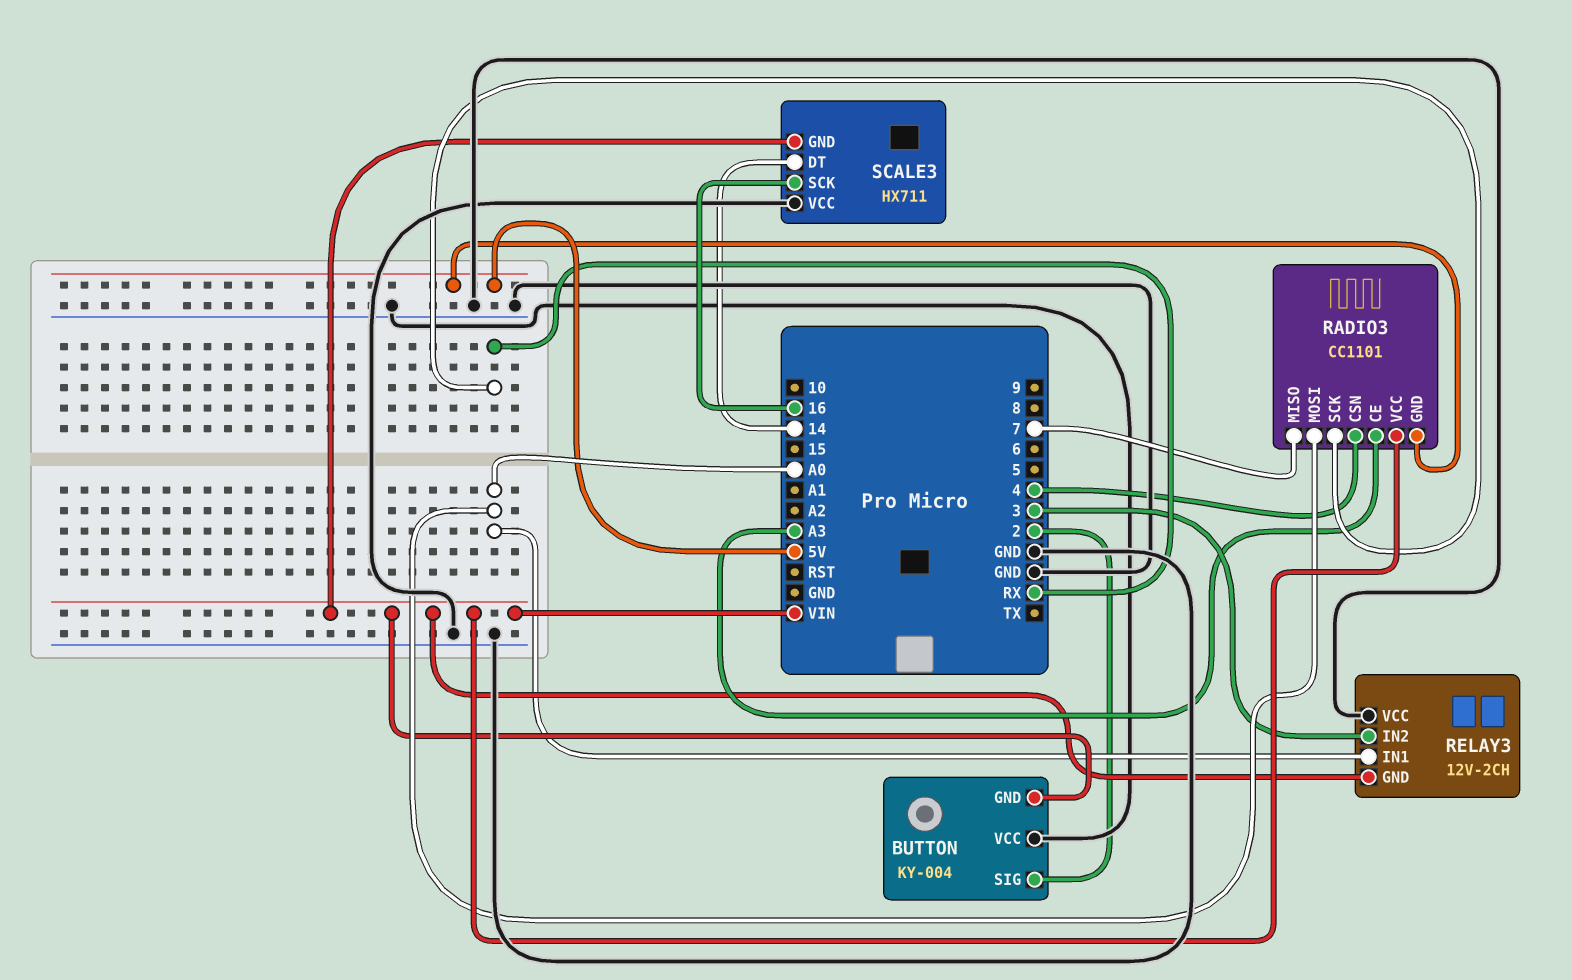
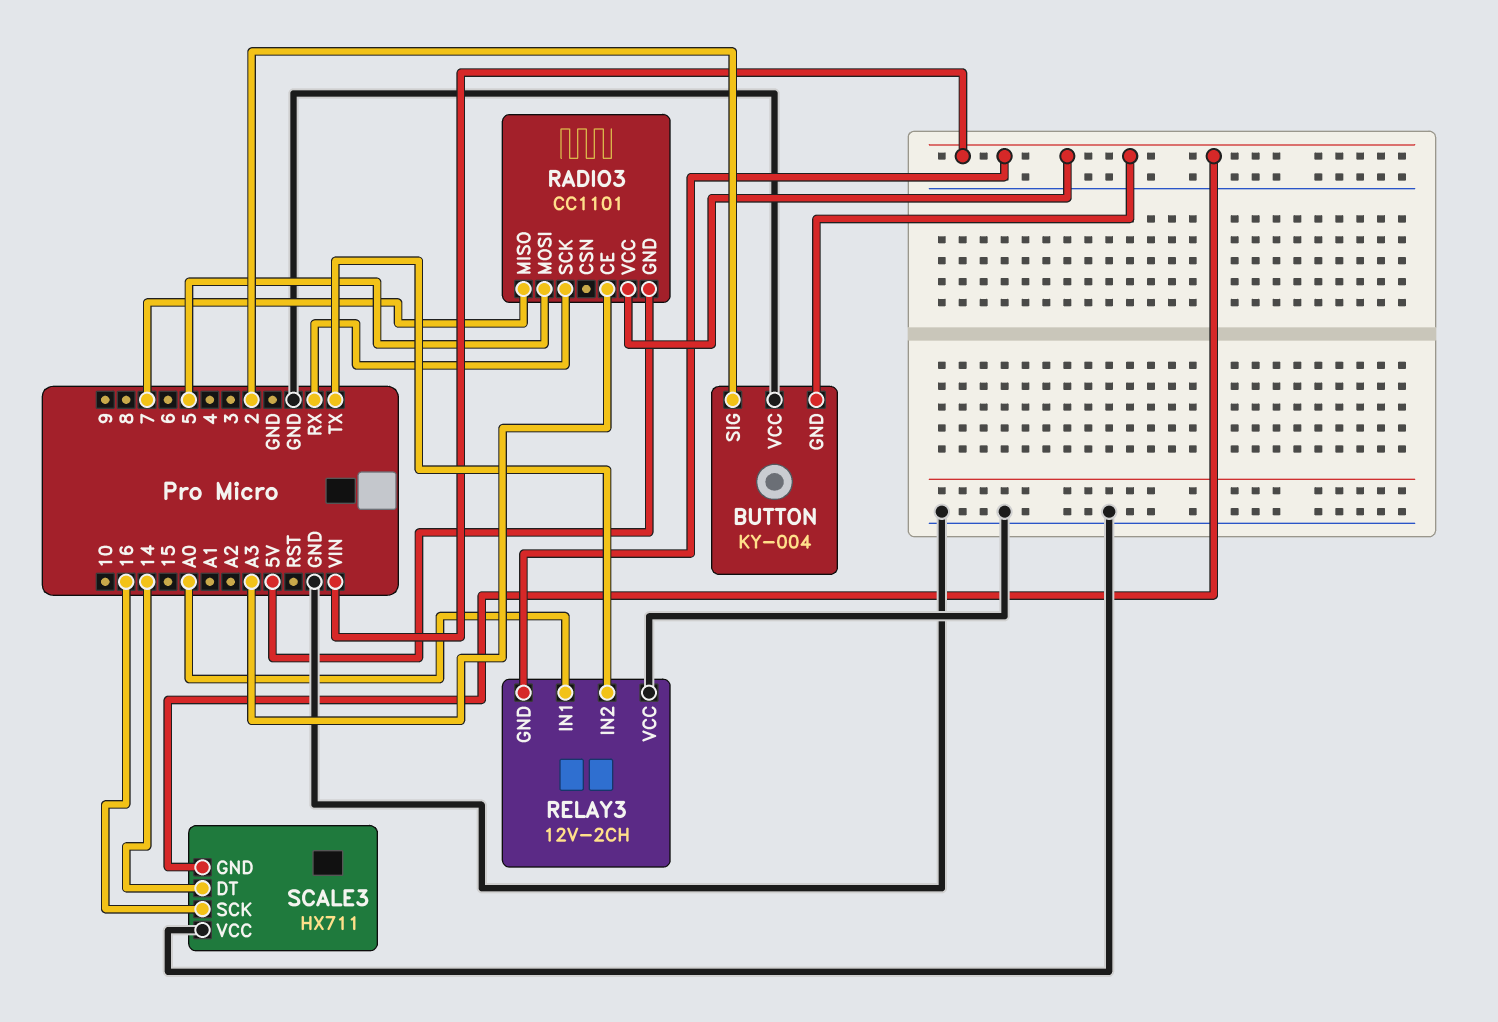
RADIO3 pin CSN: 4 -> none
RADIO3 pin MOSI: A0 -> 5
RELAY3 pin IN2: 3 -> TX

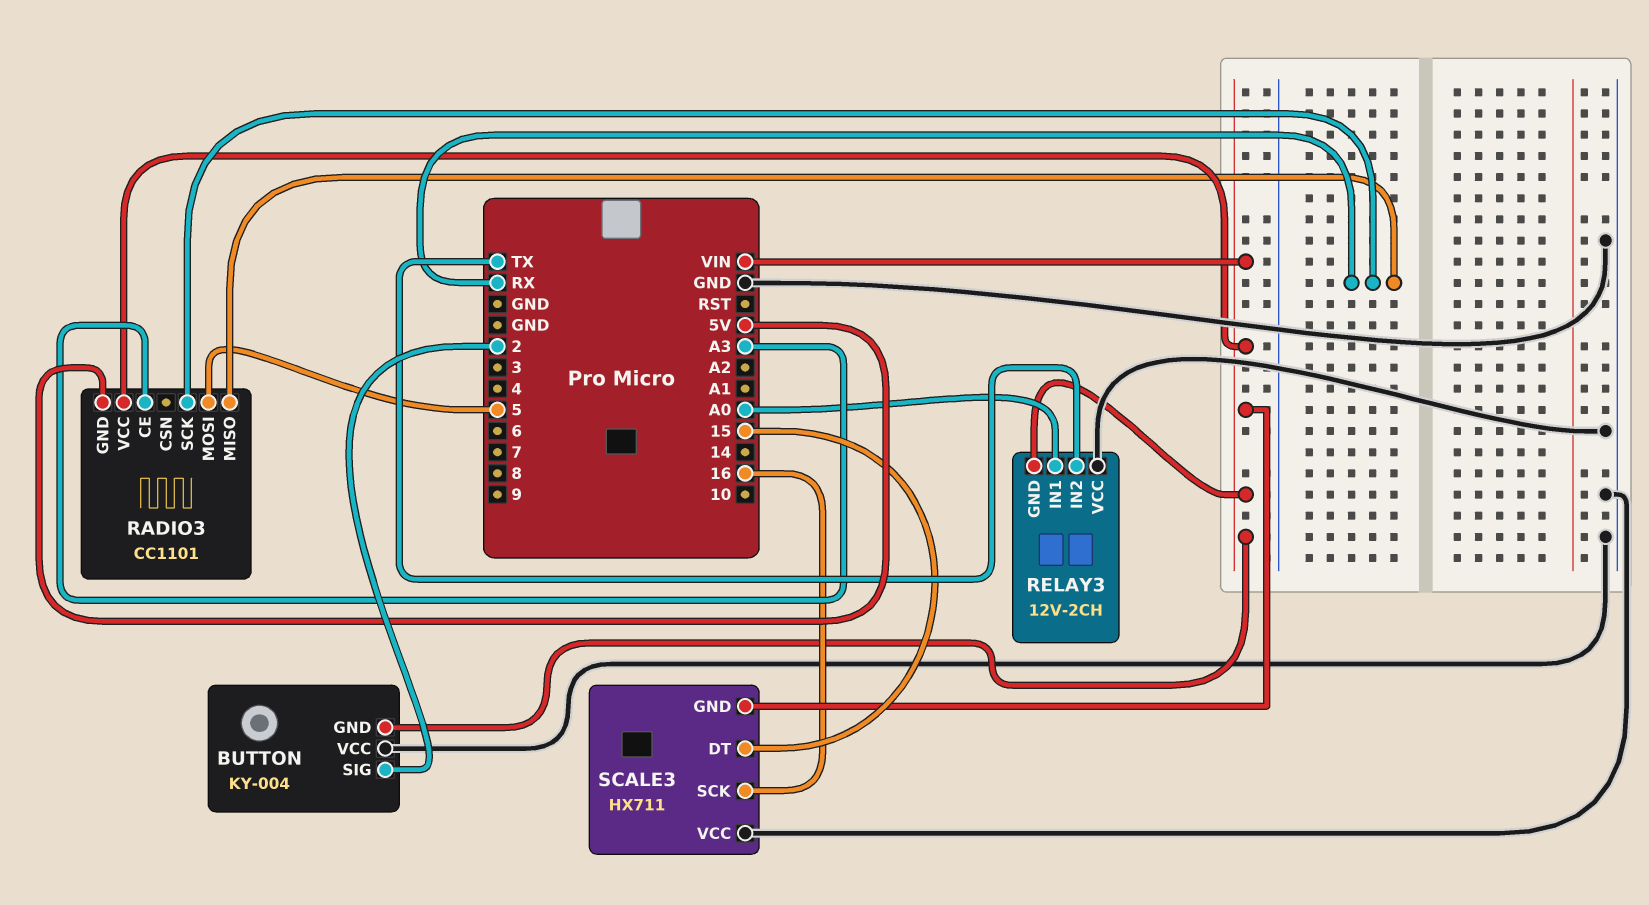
RADIO3 pin MISO: 7 -> RX
SCALE3 pin DT: 14 -> 15

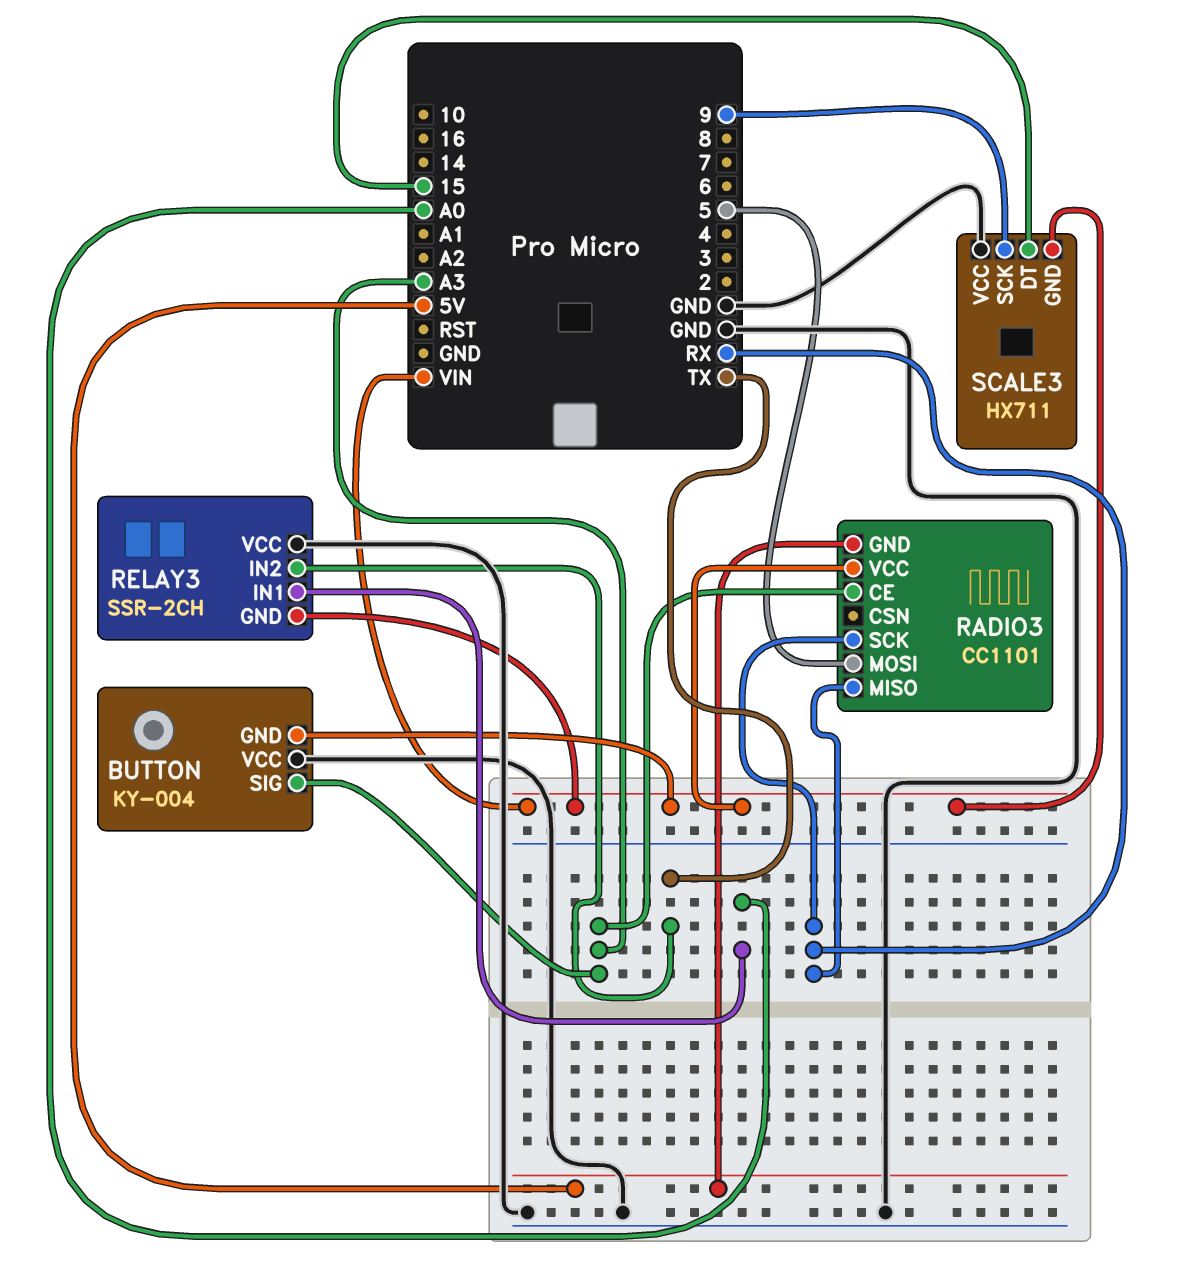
BUTTON pin SIG: 2 -> A3
RELAY3: 12V-2CH -> SSR-2CH
SCALE3 pin SCK: 16 -> 9

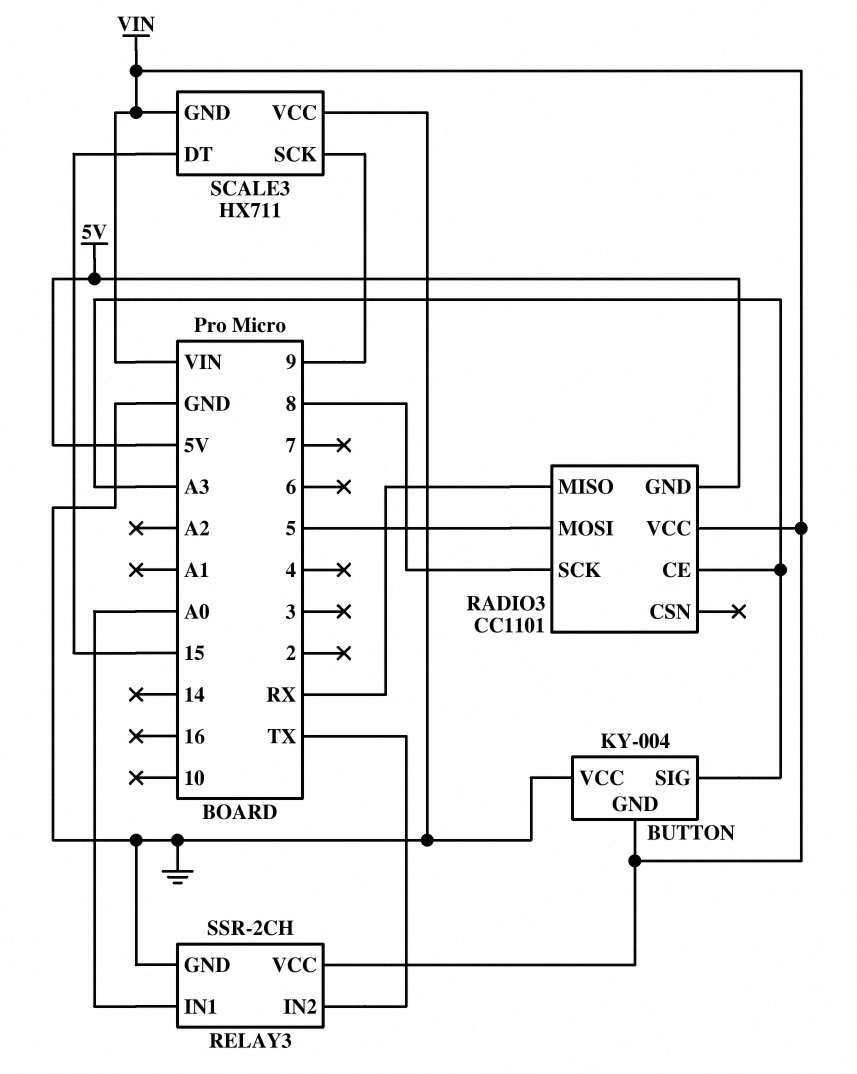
RADIO3 pin SCK: RX -> 8
RELAY3 pin GND: VIN -> GND
RELAY3 pin VCC: GND -> VIN

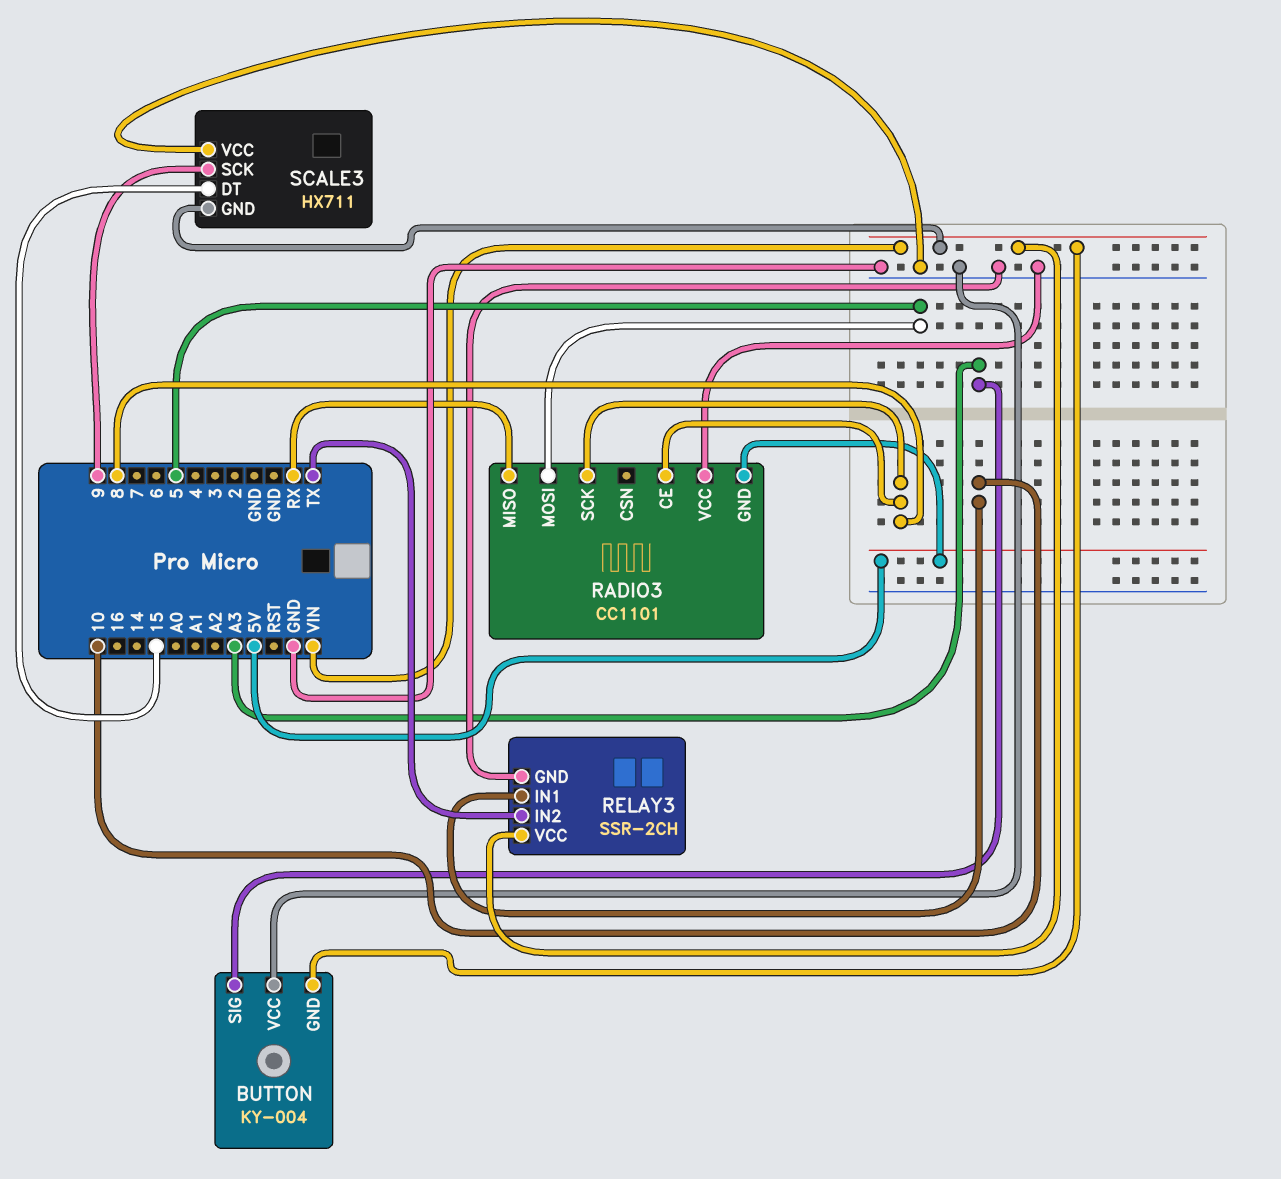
RADIO3 pin CE: A3 -> 8
RADIO3 pin VCC: VIN -> GND
RELAY3 pin IN1: A0 -> 10

